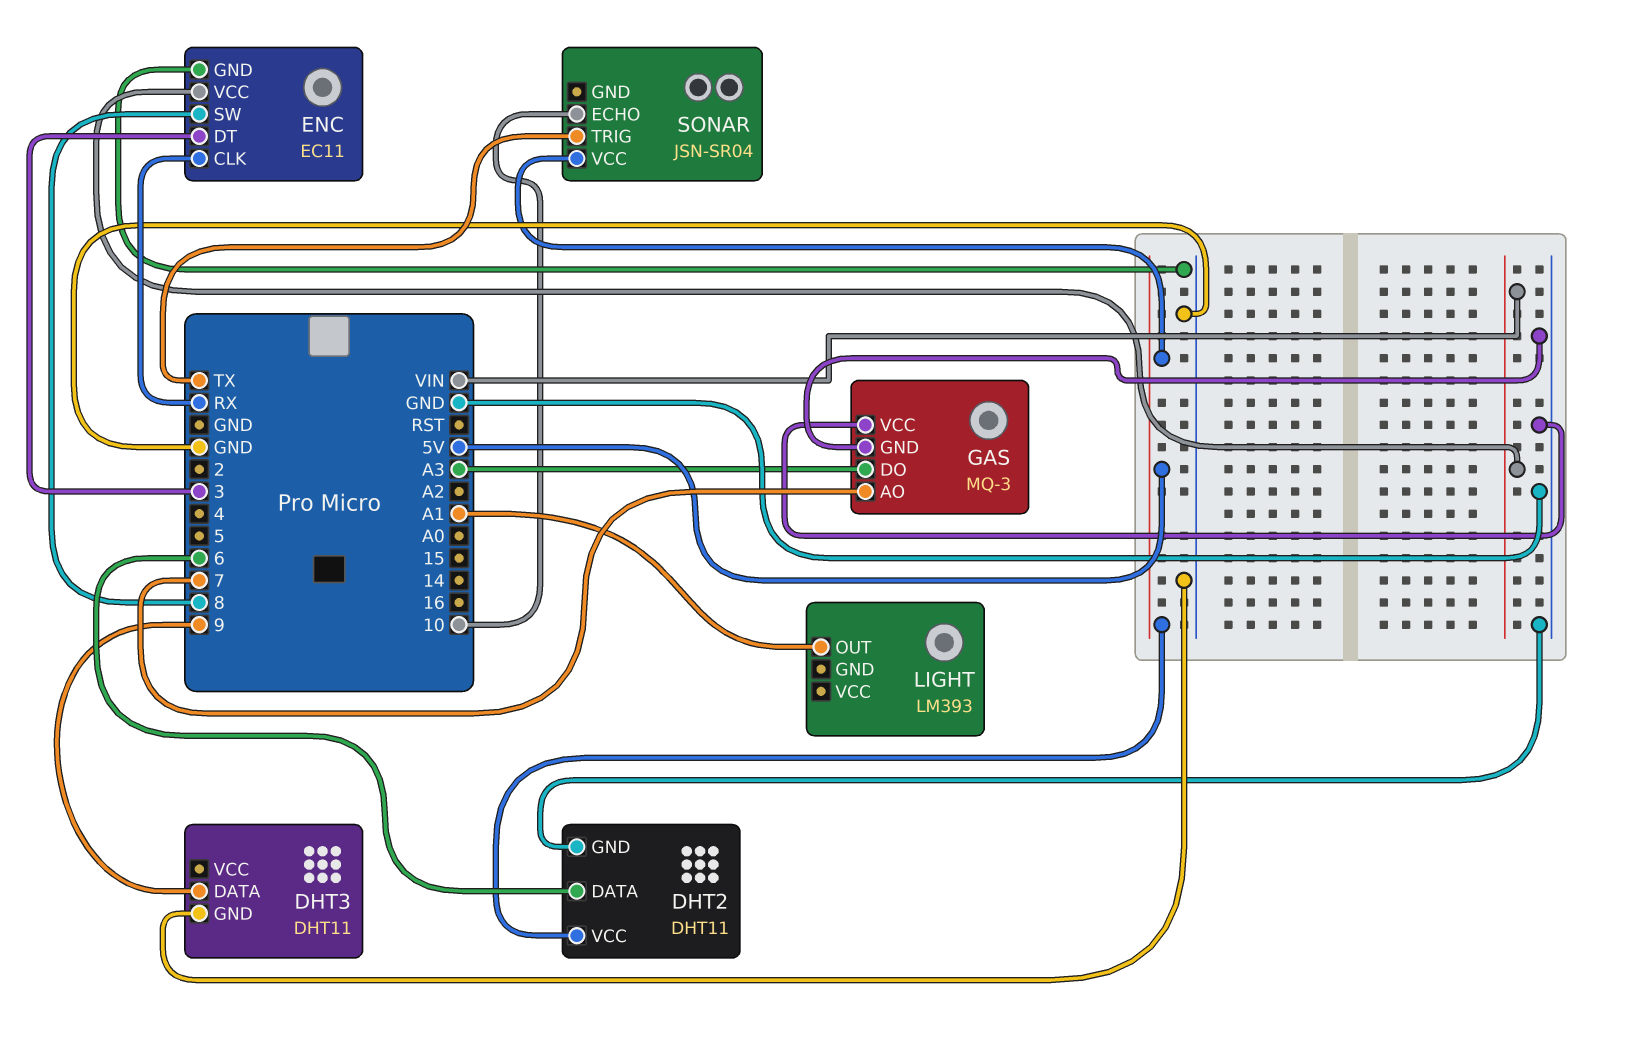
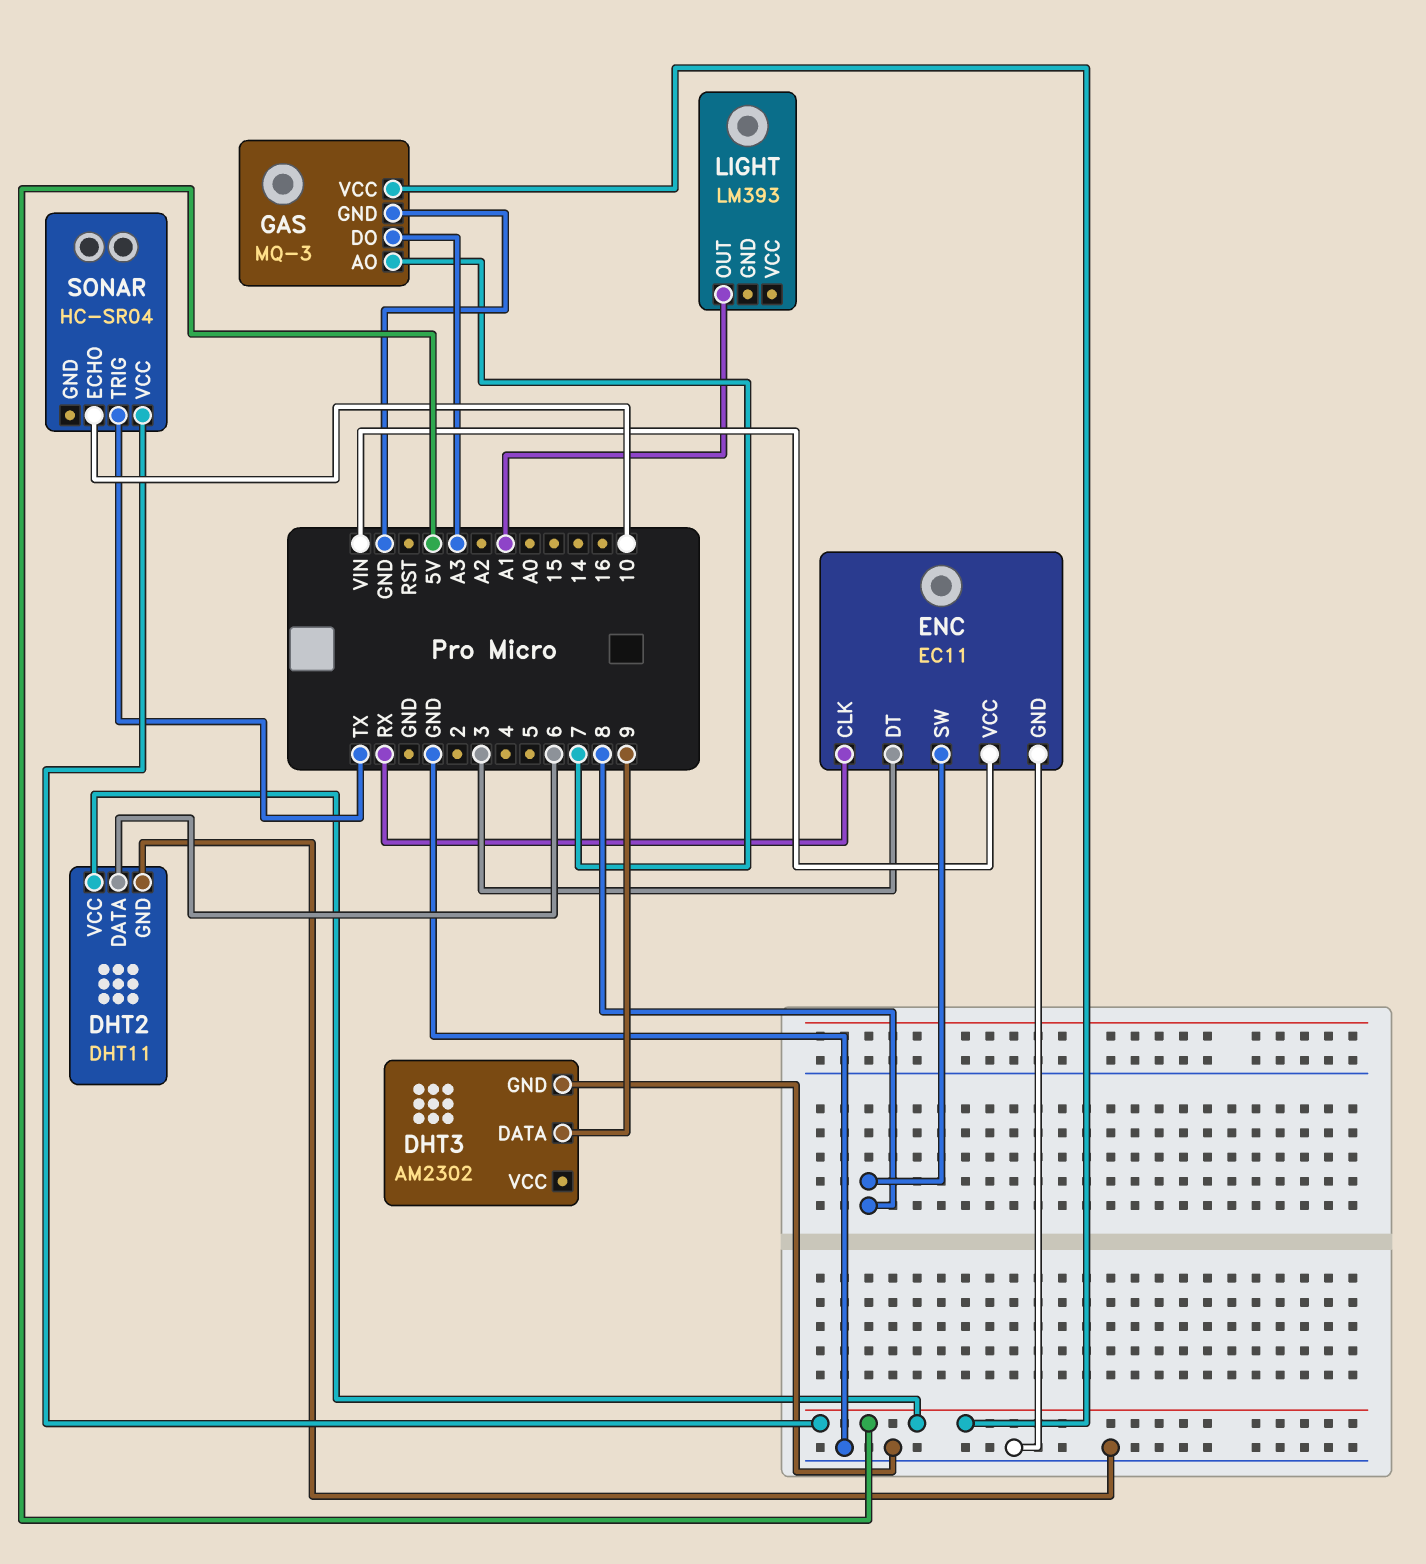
DHT3: DHT11 -> AM2302
GAS pin VCC: GND -> 5V
SONAR: JSN-SR04 -> HC-SR04

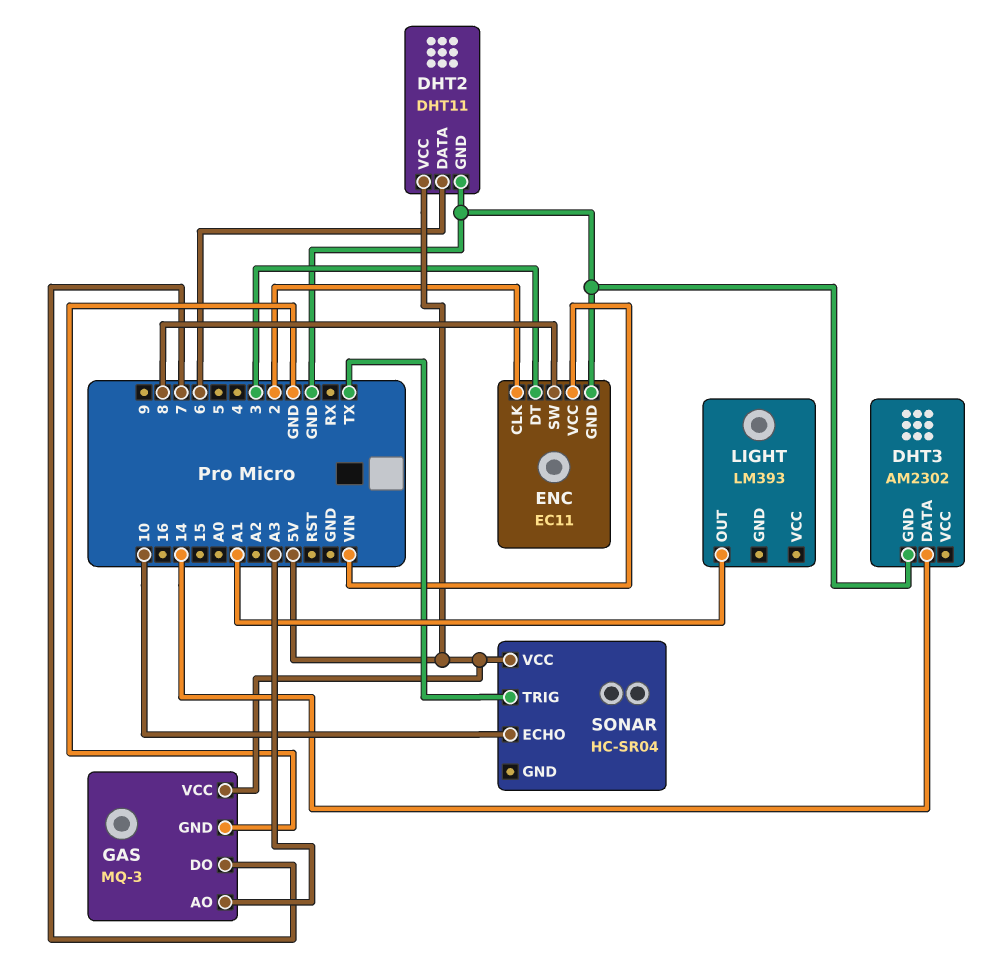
DHT3 pin DATA: 9 -> 14
ENC pin CLK: RX -> 2
GAS pin AO: 7 -> A3
GAS pin DO: A3 -> 7

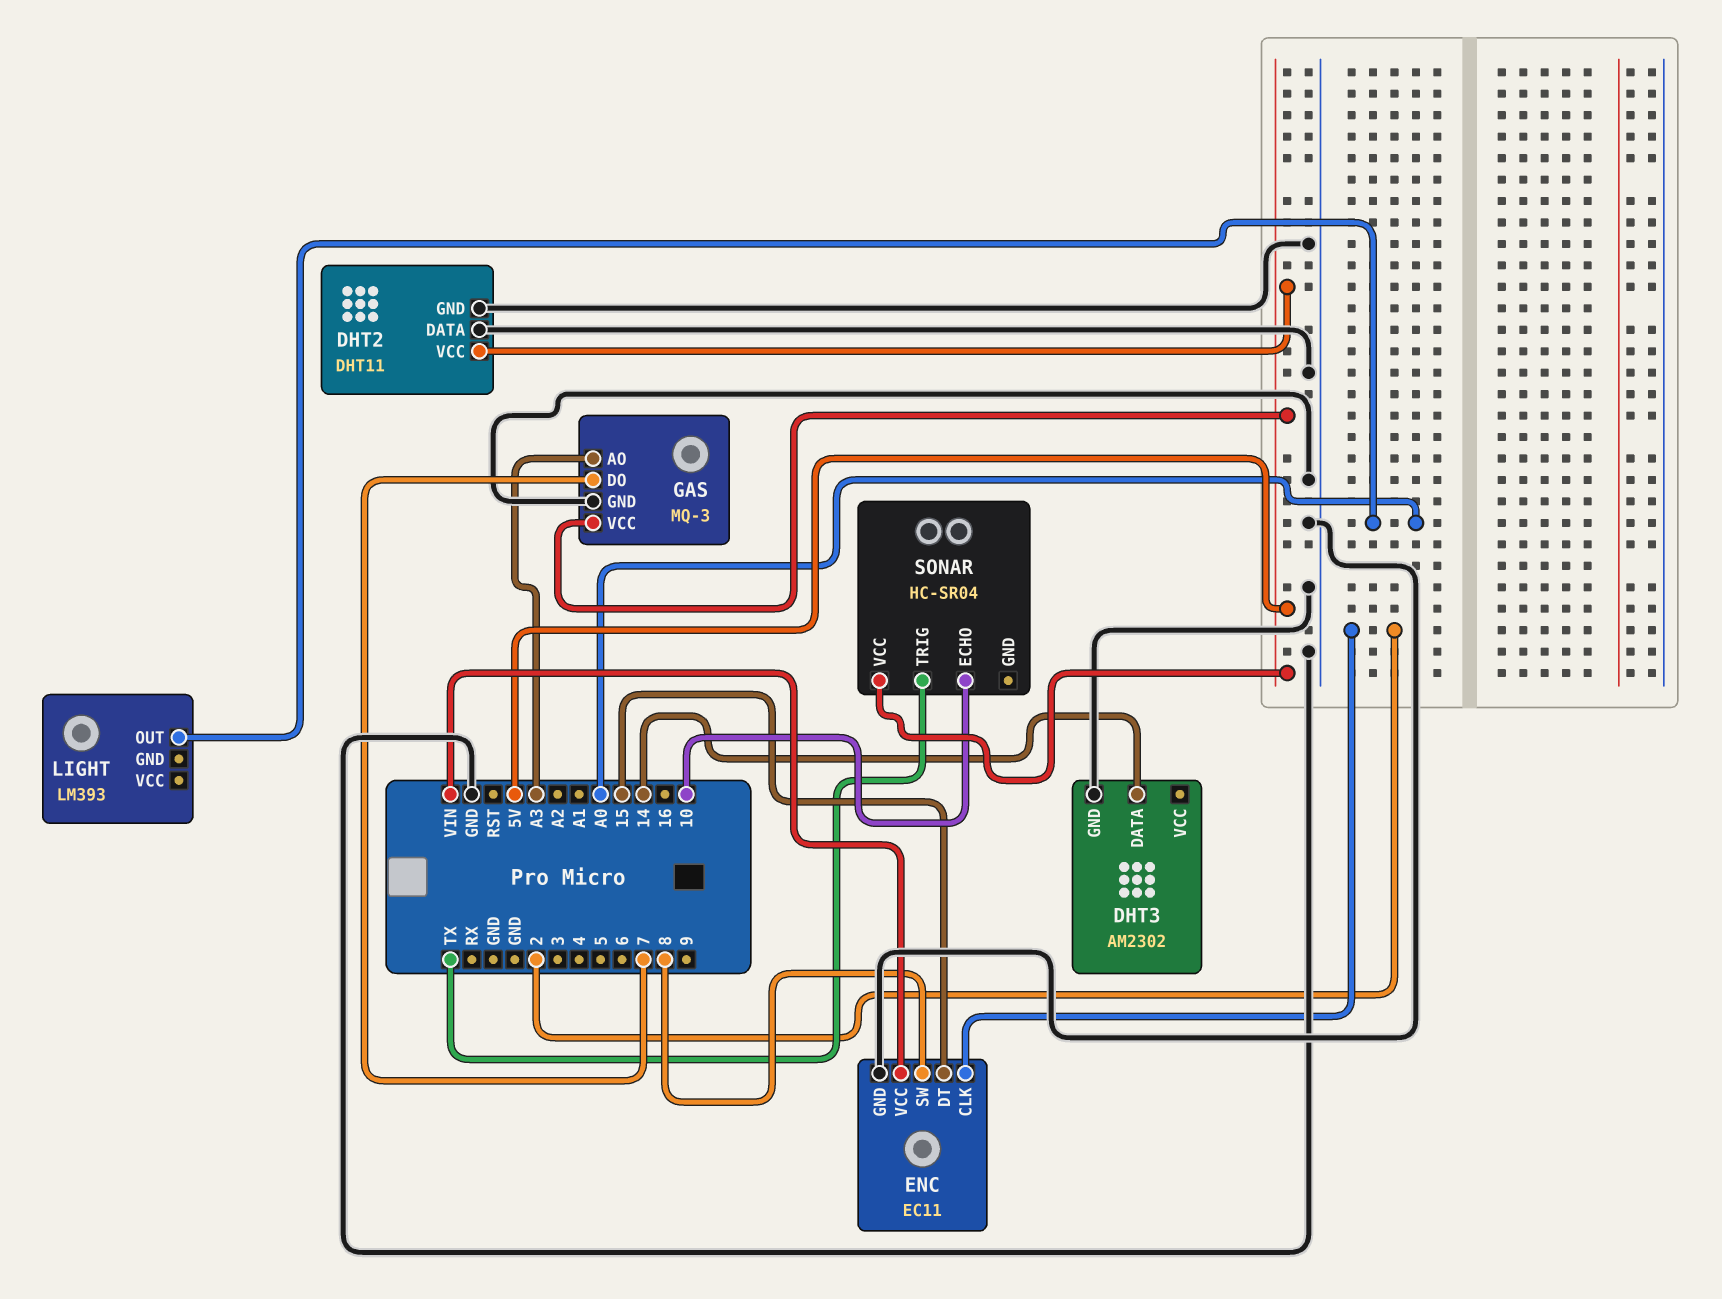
DHT2 pin DATA: 6 -> GND
ENC pin DT: 3 -> 15
LIGHT pin OUT: A1 -> A0

